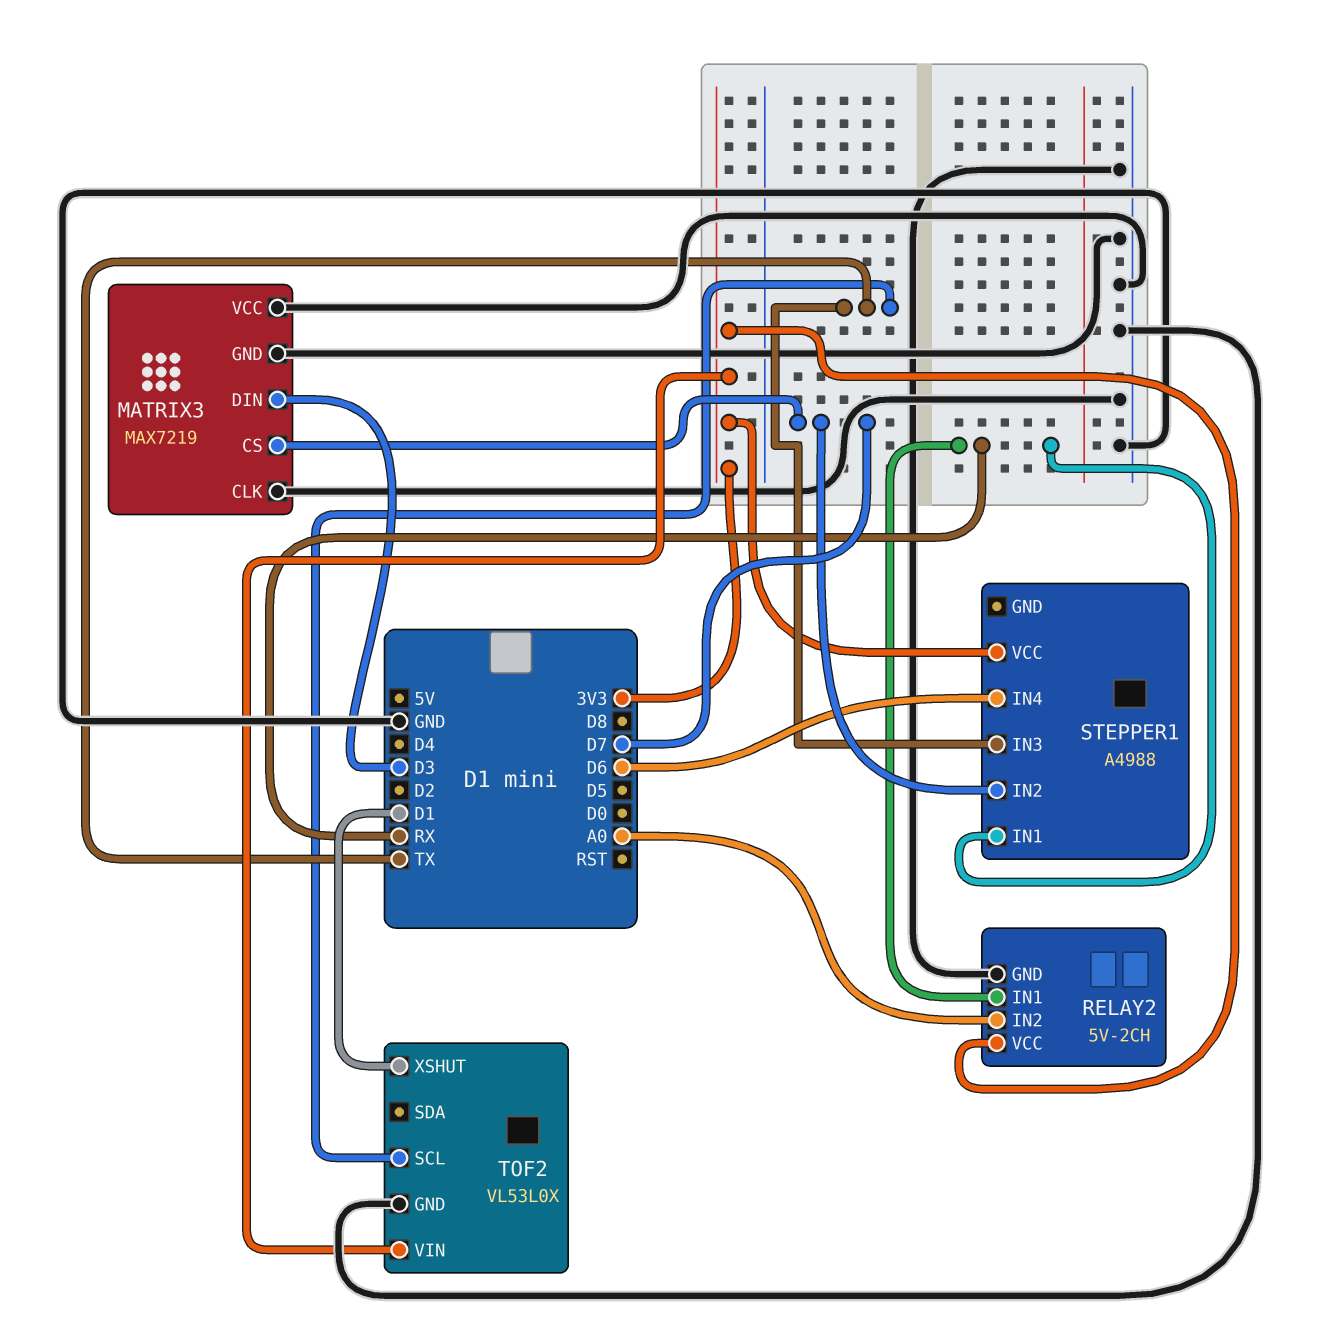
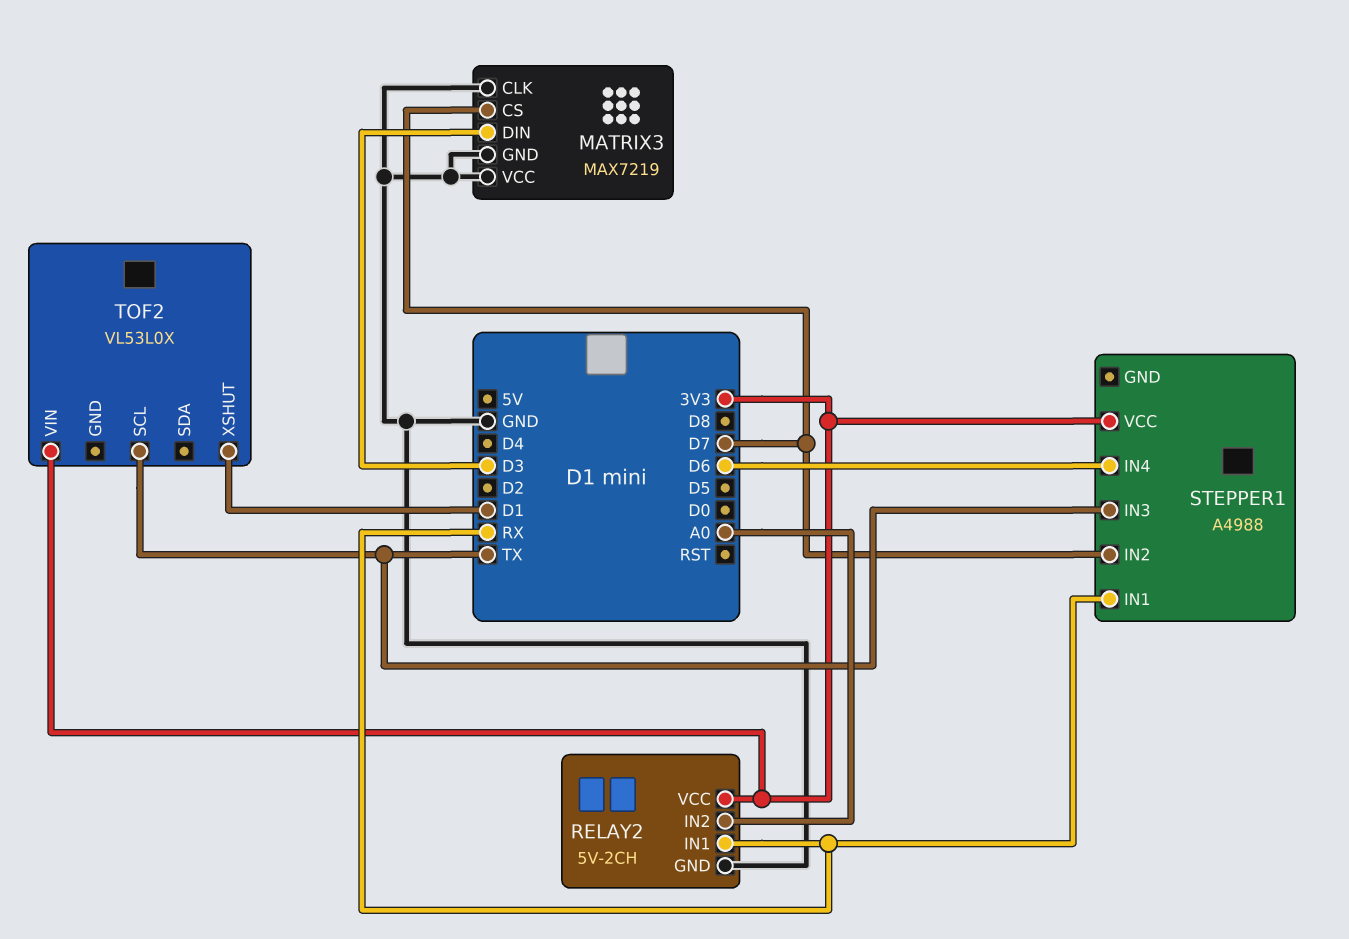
TOF2 pin GND: GND -> none

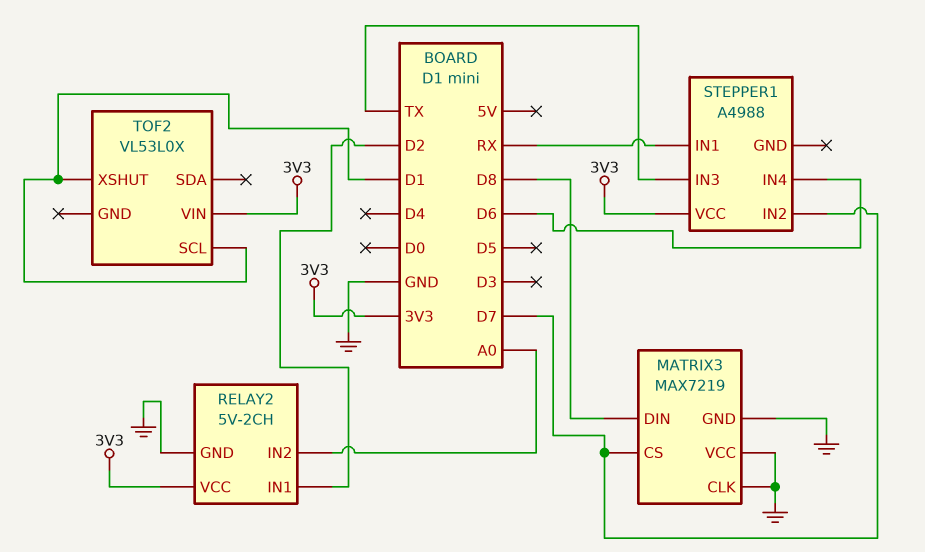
MATRIX3 pin DIN: D3 -> D8
RELAY2 pin IN1: RX -> D2
TOF2 pin SCL: TX -> D1

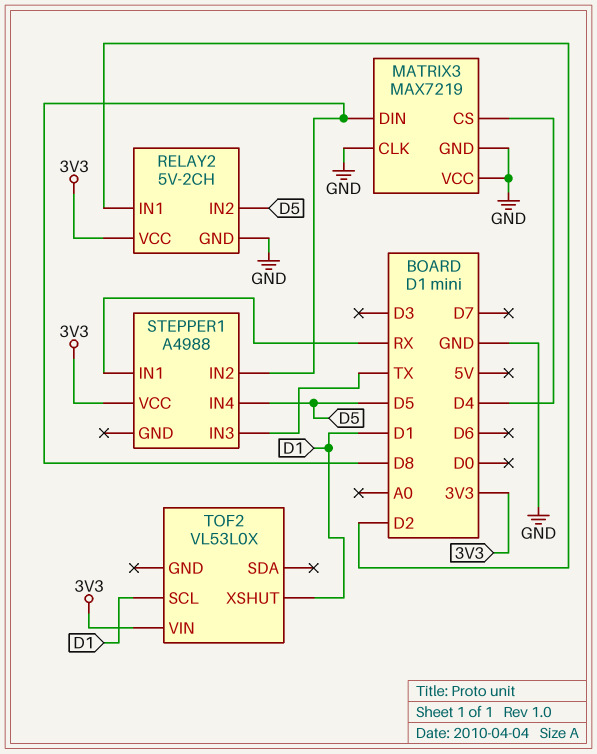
MATRIX3 pin CS: D7 -> D4
RELAY2 pin IN2: A0 -> D5
STEPPER1 pin IN2: D7 -> D8
STEPPER1 pin IN4: D6 -> D5

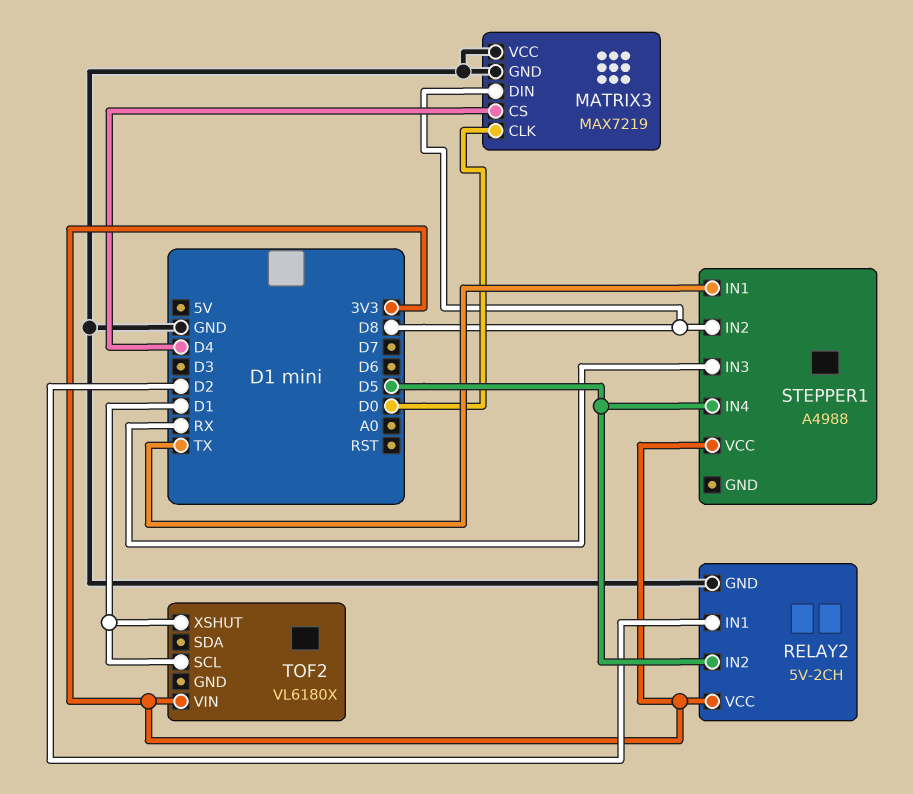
MATRIX3 pin CLK: GND -> D0
STEPPER1 pin IN1: RX -> TX
STEPPER1 pin IN3: TX -> RX
TOF2: VL53L0X -> VL6180X

